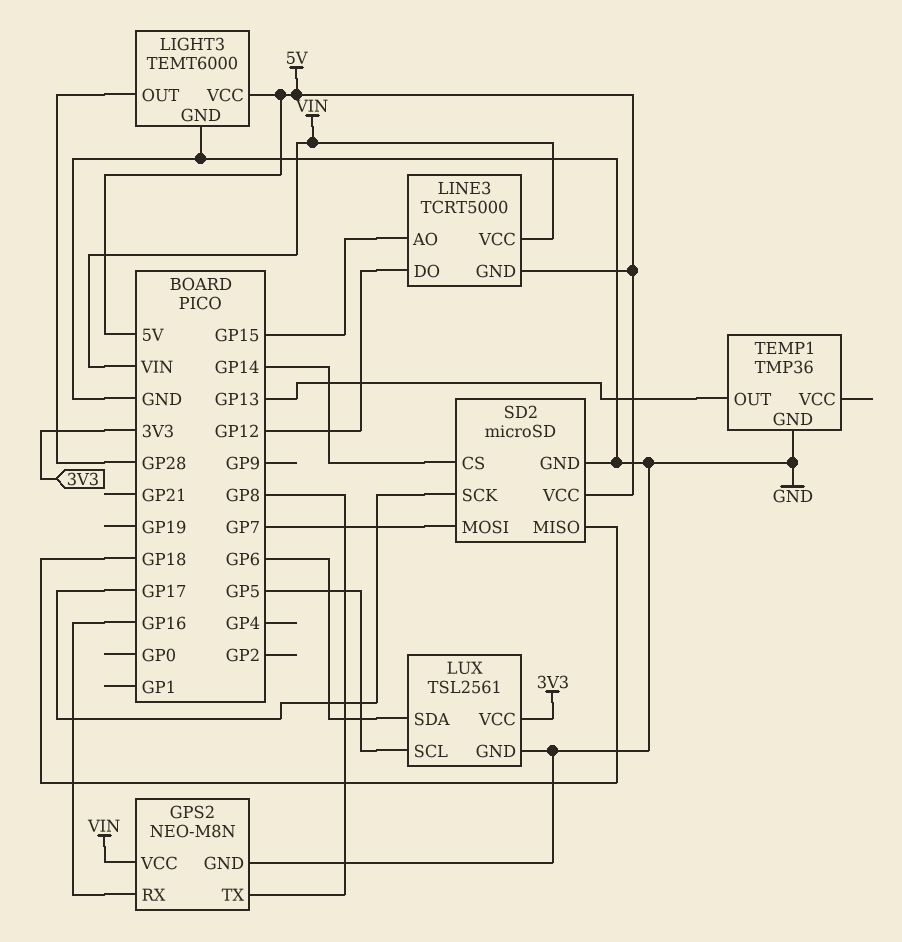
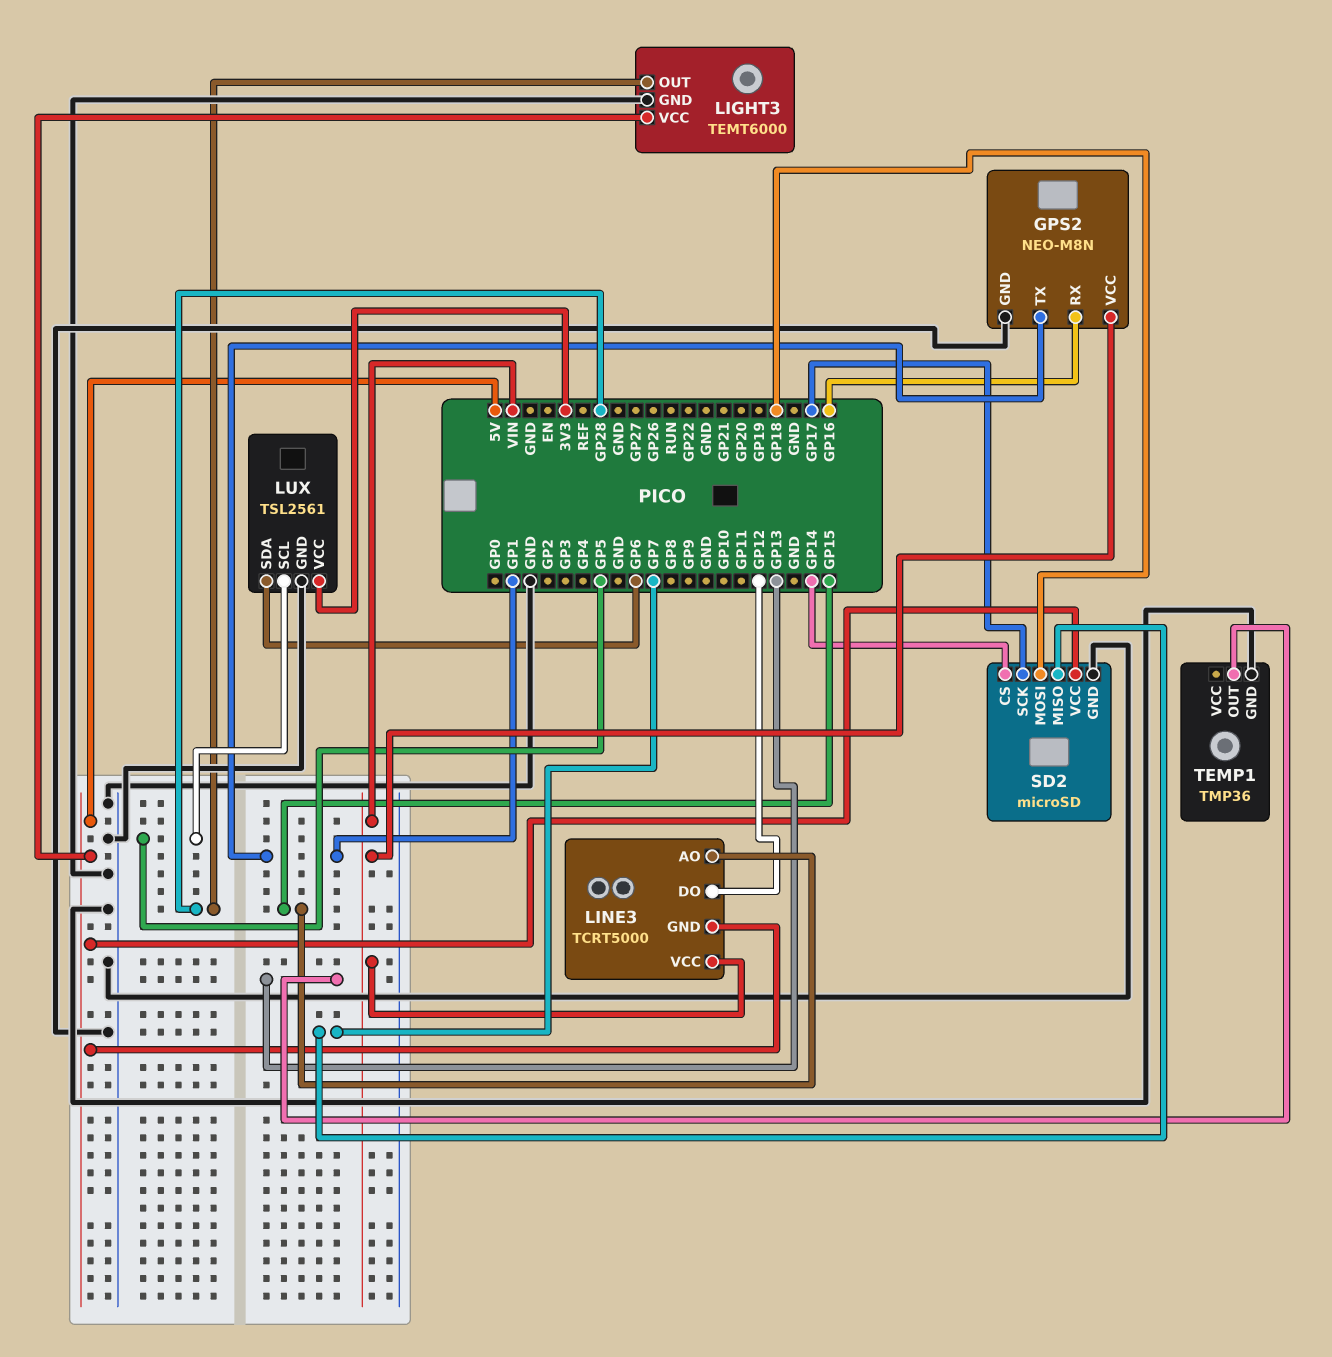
GPS2 pin TX: GP8 -> GP1
SD2 pin MISO: GP18 -> GP7
SD2 pin MOSI: GP7 -> GP18

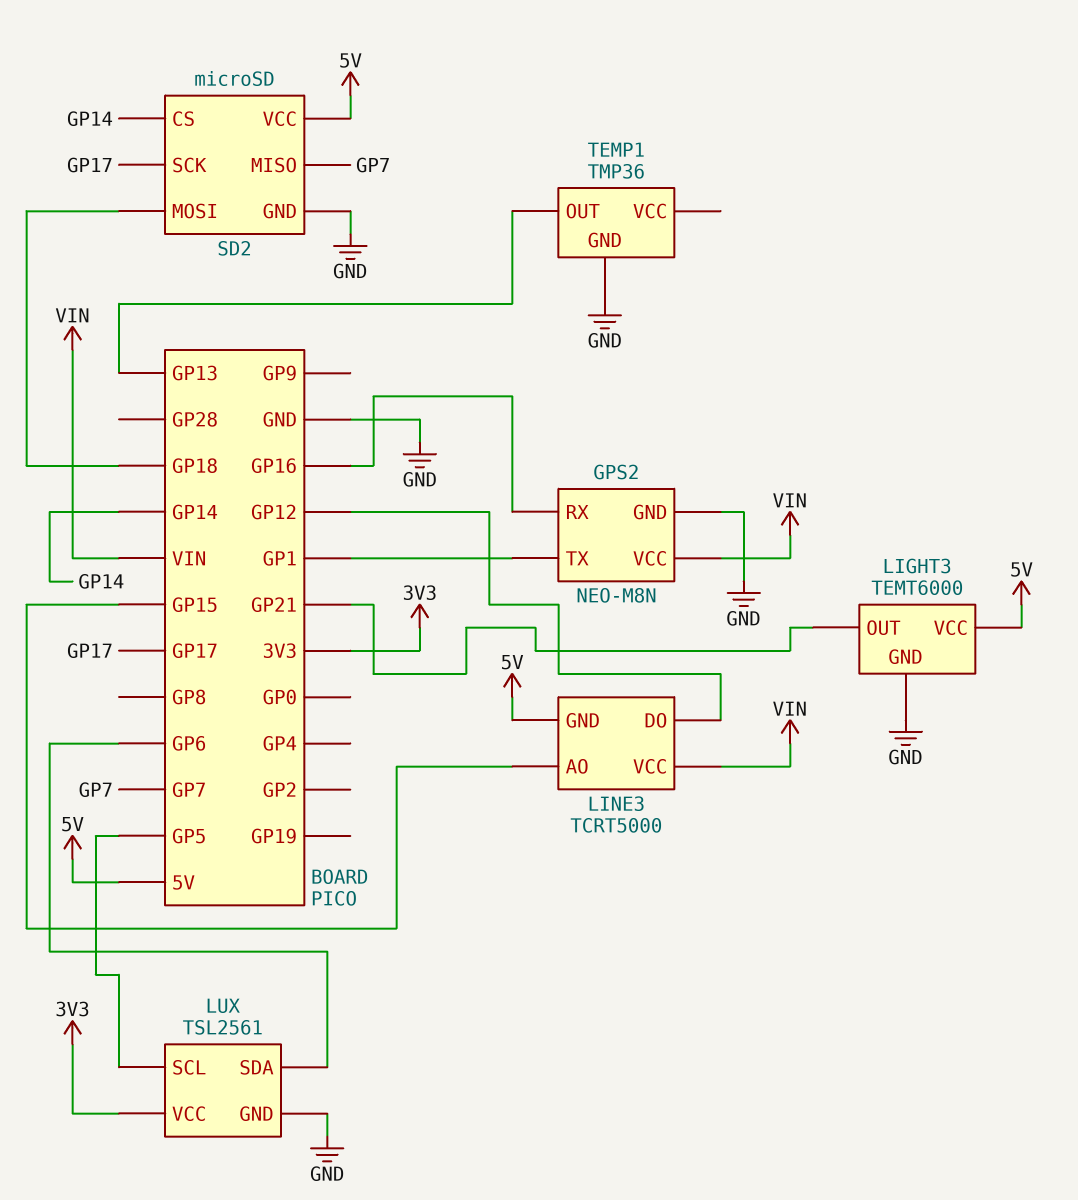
LIGHT3 pin OUT: GP28 -> GP21

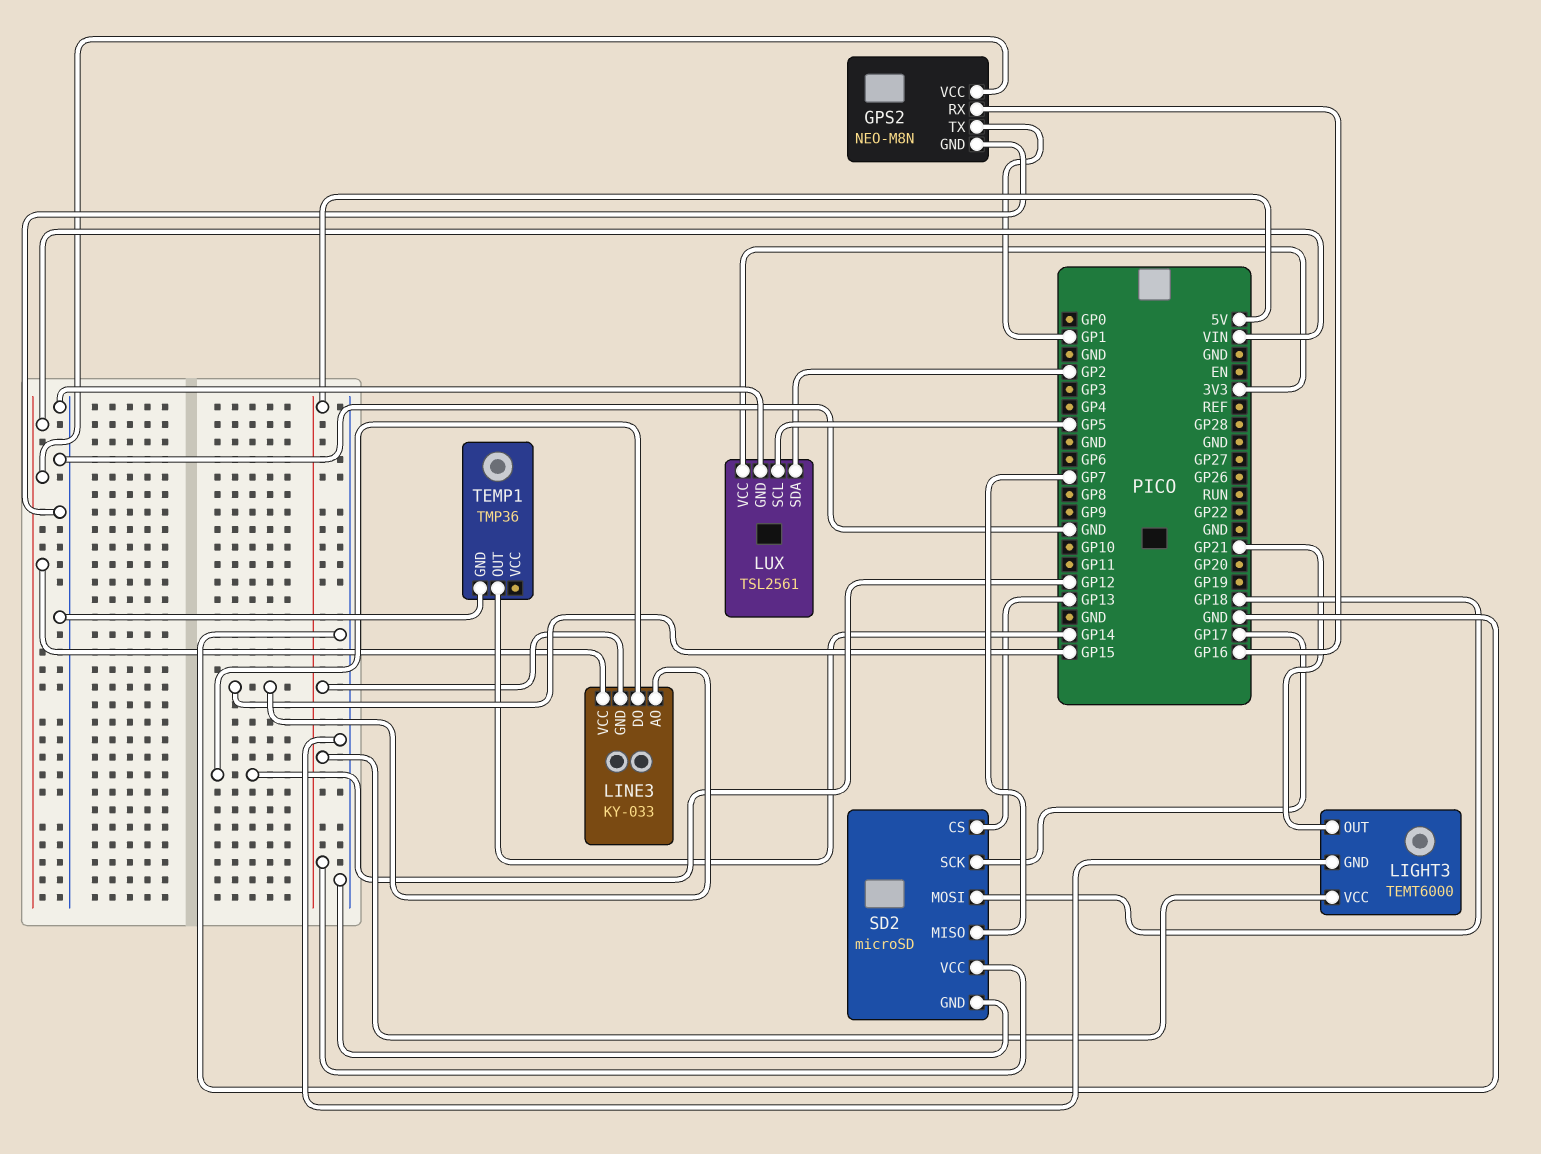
LINE3: TCRT5000 -> KY-033
LUX pin SDA: GP6 -> GP2
SD2 pin CS: GP14 -> GP13
TEMP1 pin OUT: GP13 -> GP14

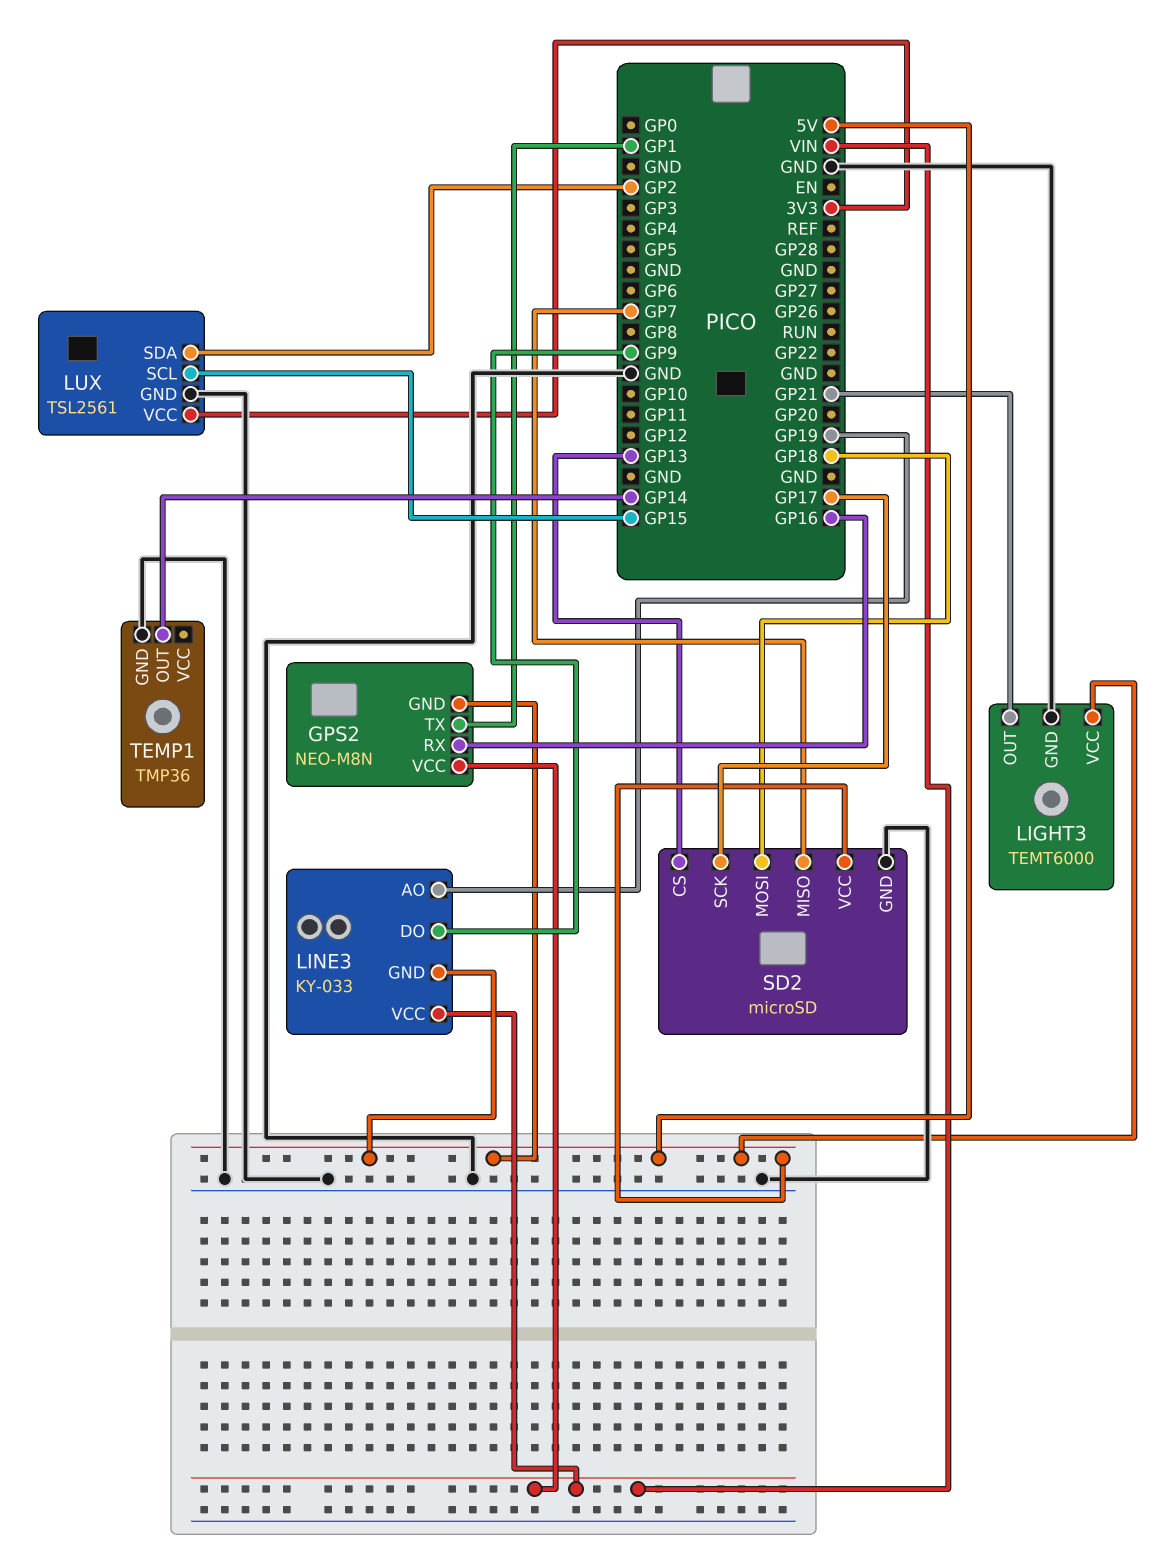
GPS2 pin GND: GND -> 5V
LINE3 pin AO: GP15 -> GP19
LINE3 pin DO: GP12 -> GP9
LUX pin SCL: GP5 -> GP15

